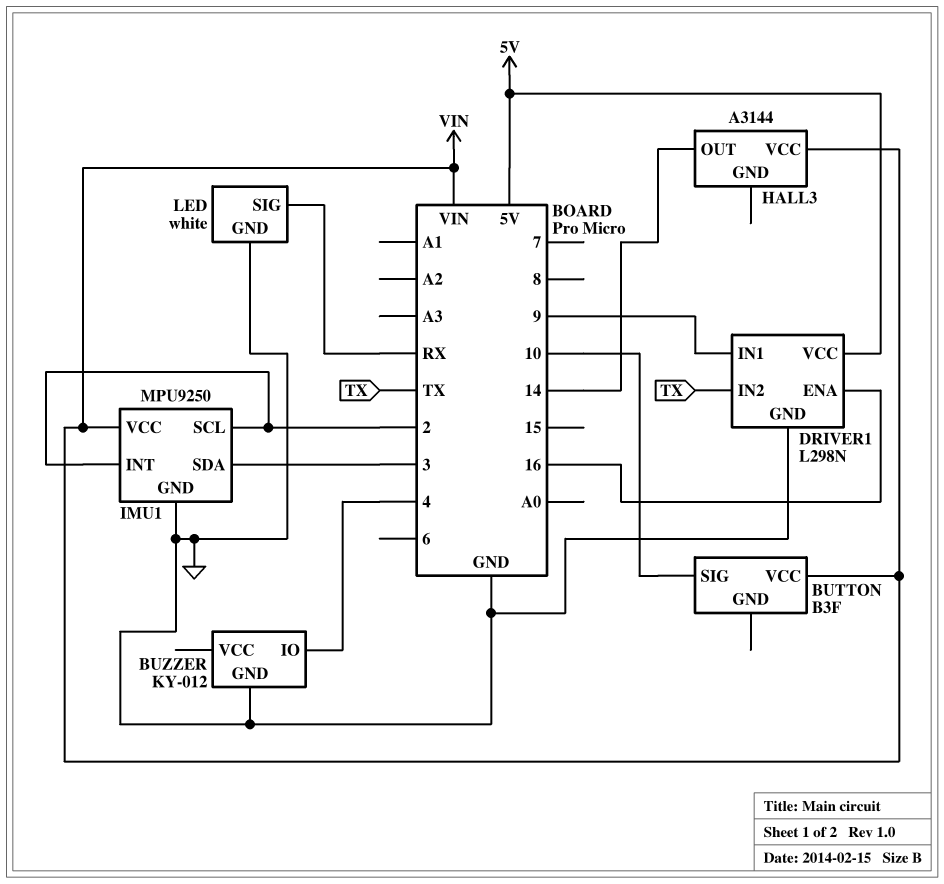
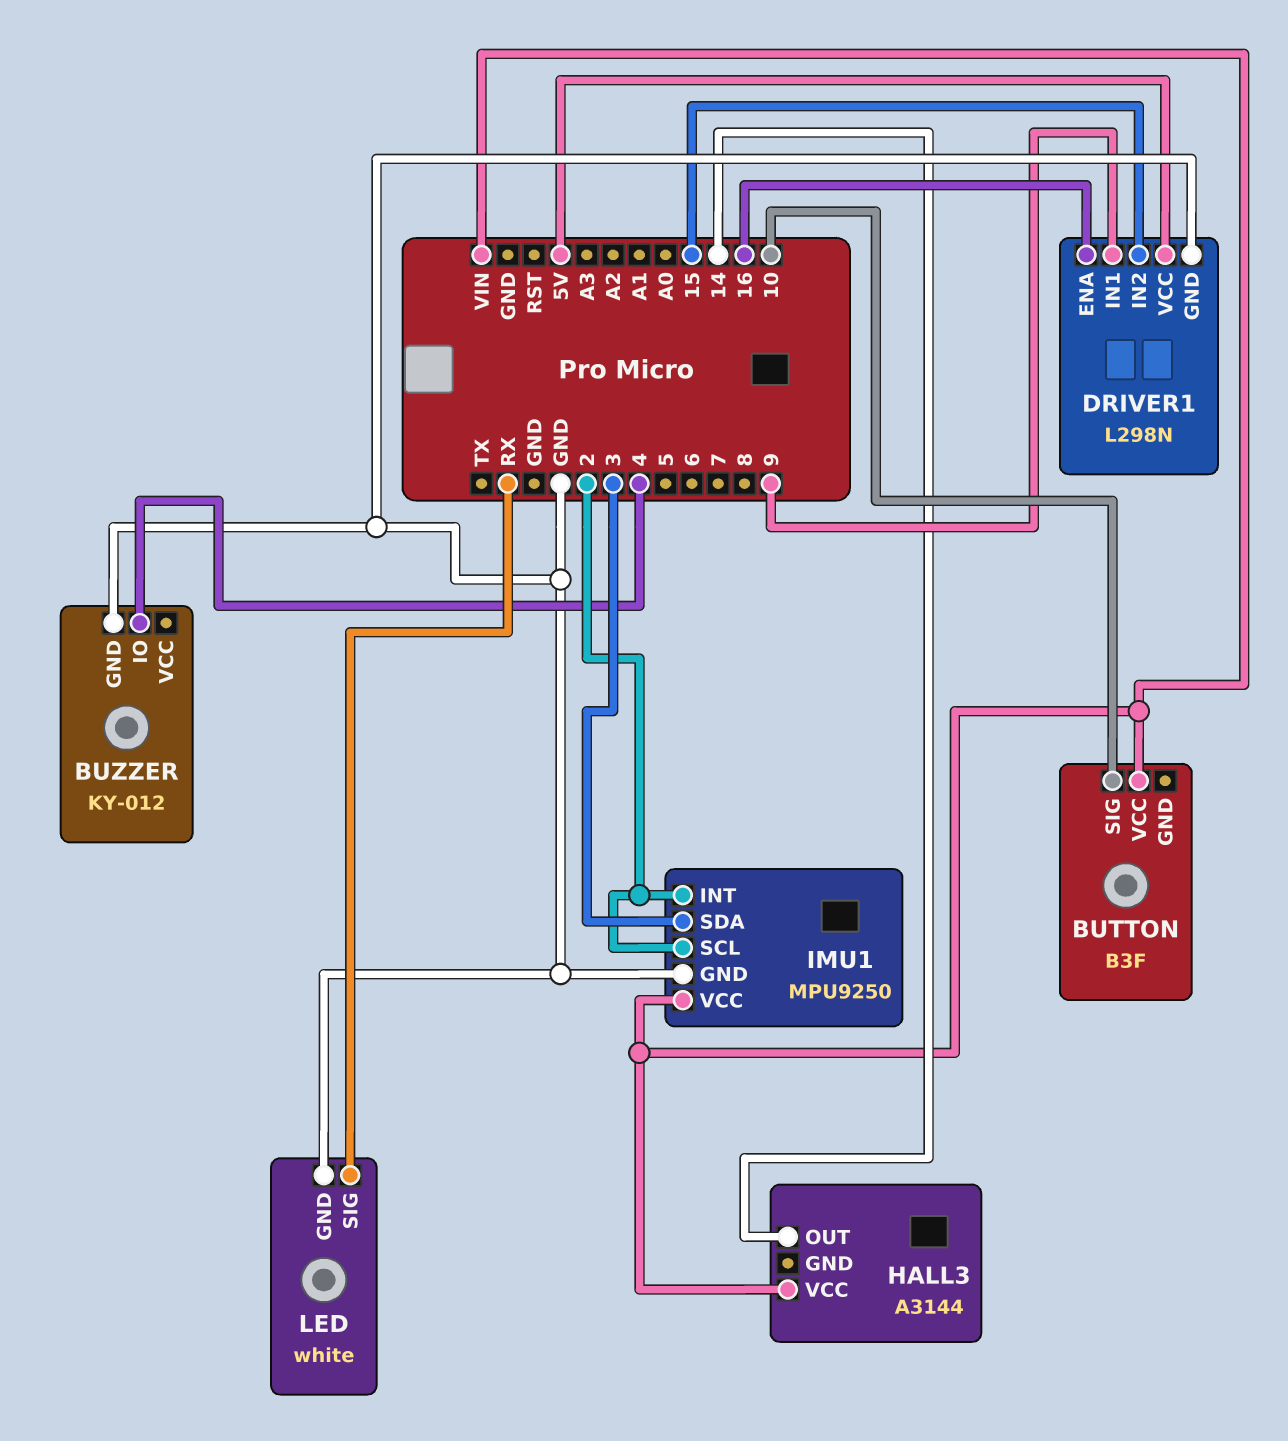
DRIVER1 pin IN2: TX -> 15

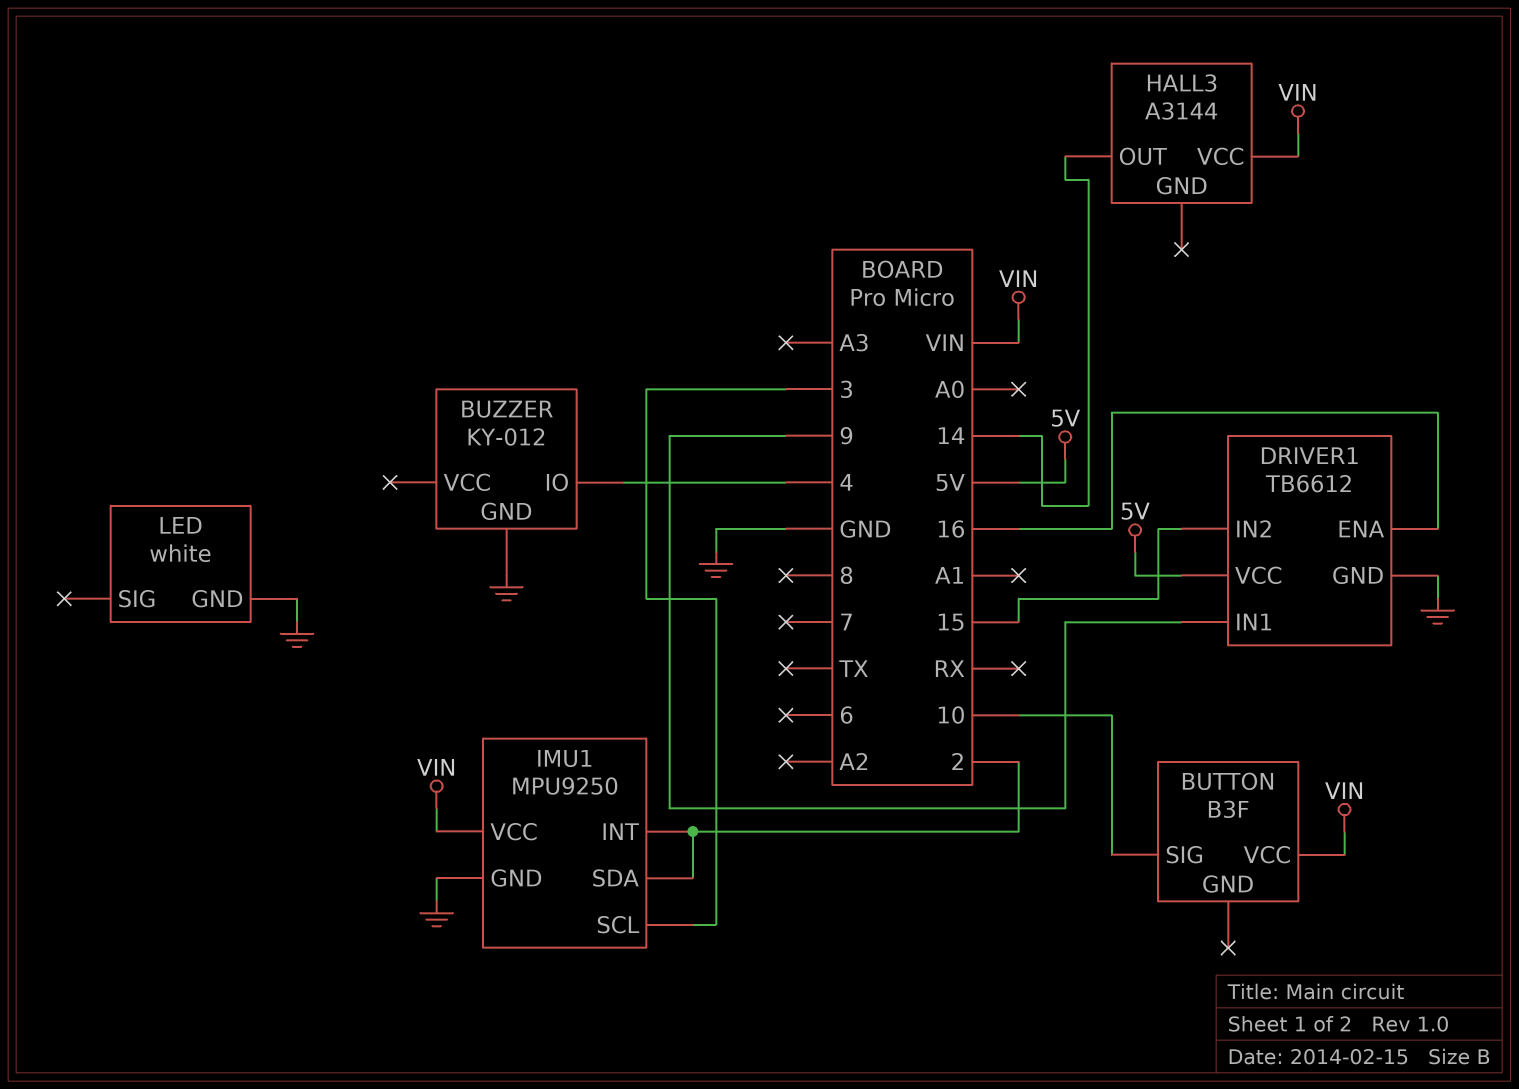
DRIVER1: L298N -> TB6612
IMU1 pin SCL: 2 -> 3
IMU1 pin SDA: 3 -> 2
LED pin SIG: RX -> none

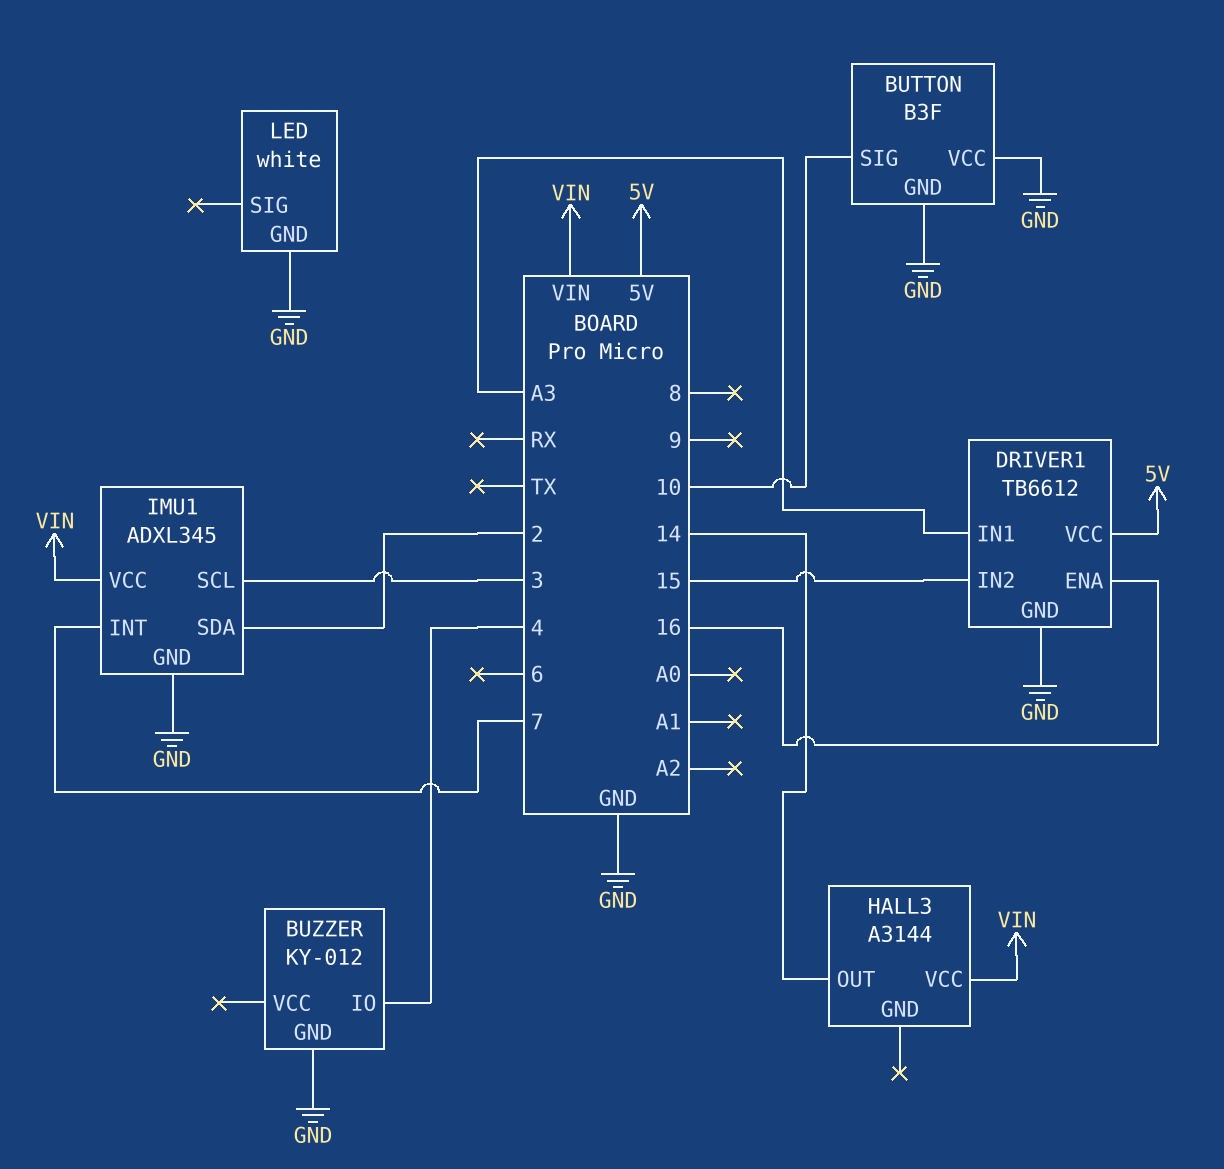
BUTTON pin GND: none -> GND
BUTTON pin VCC: VIN -> GND
DRIVER1 pin IN1: 9 -> A3
IMU1: MPU9250 -> ADXL345
IMU1 pin INT: 2 -> 7

